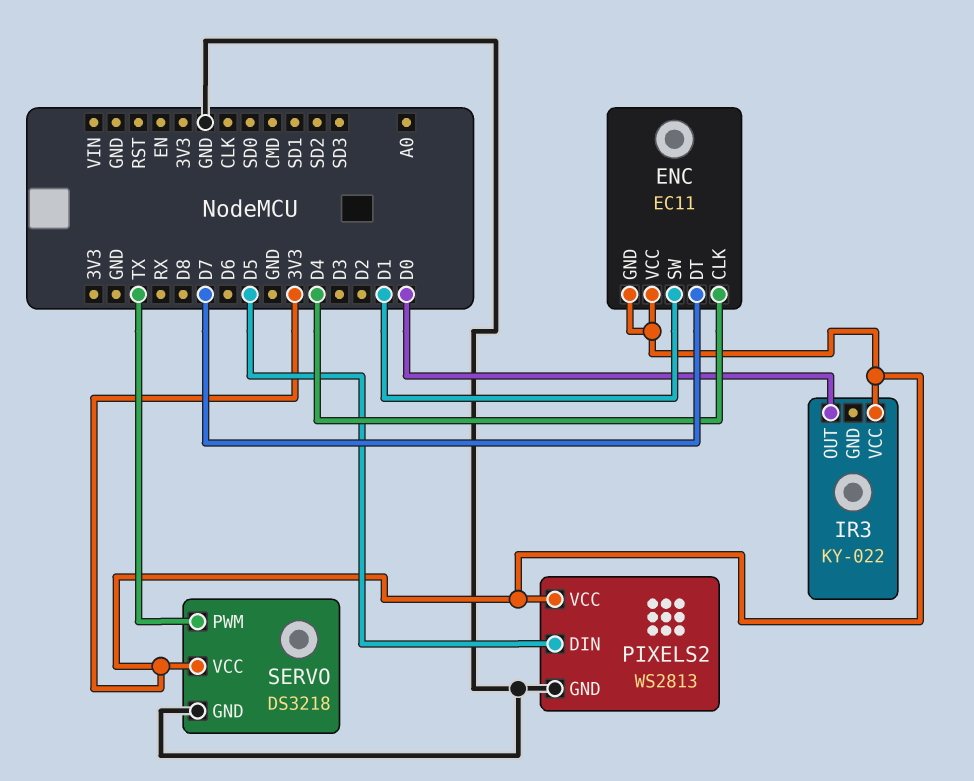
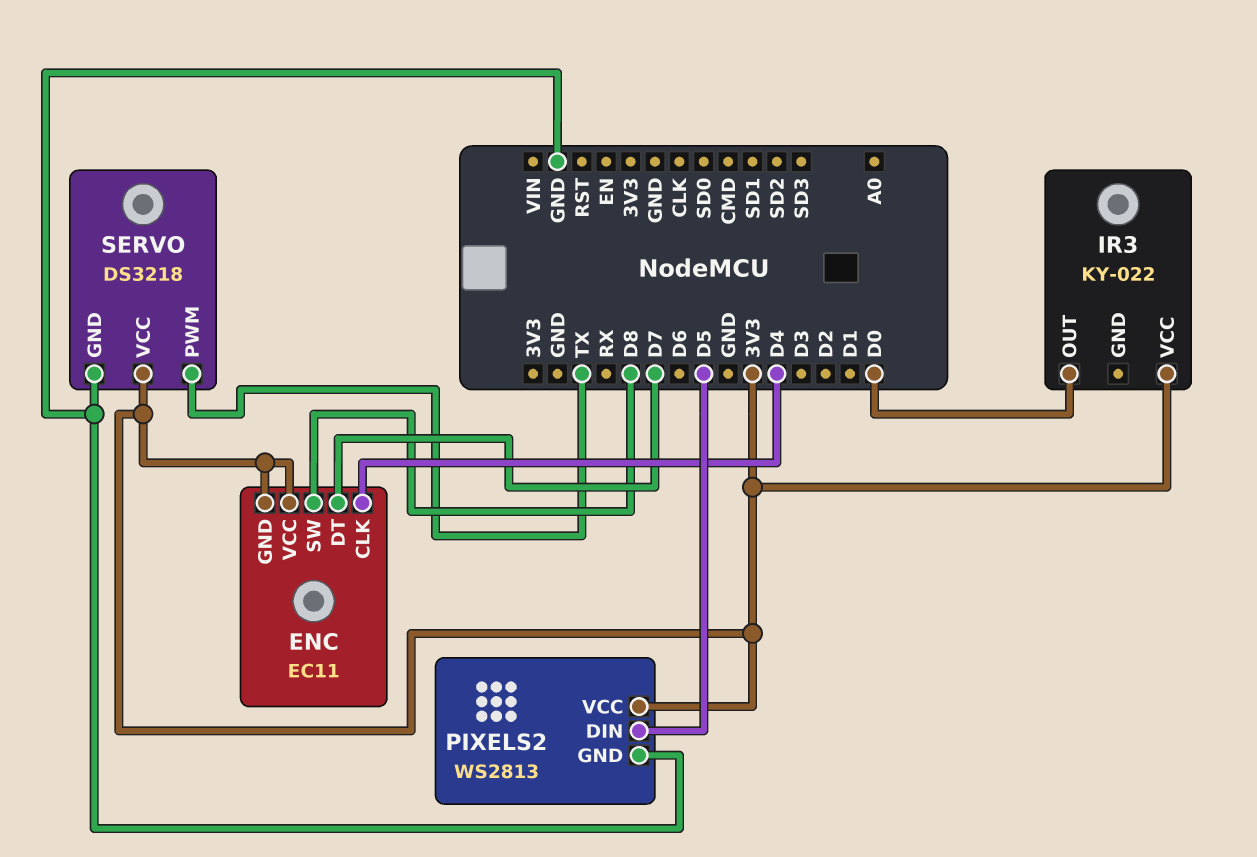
ENC pin SW: D1 -> D8

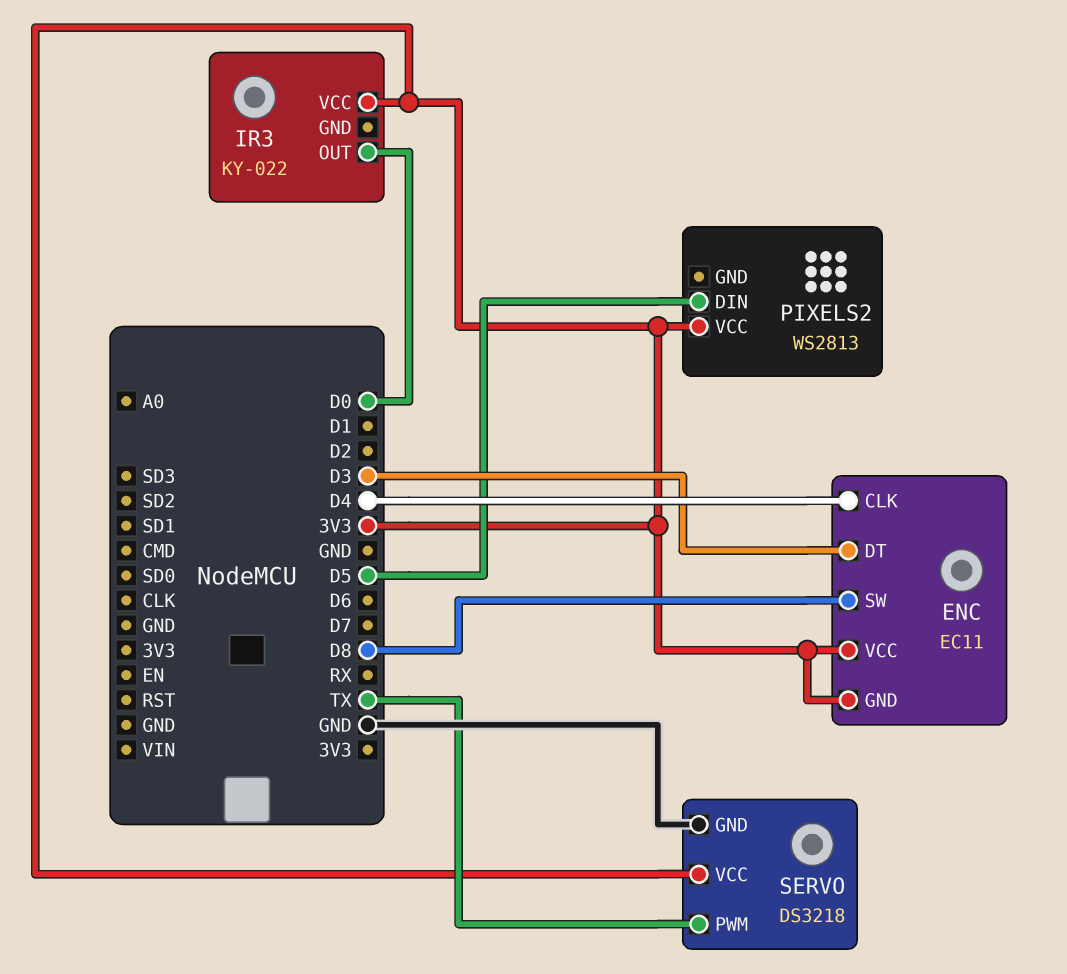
ENC pin DT: D7 -> D3
PIXELS2 pin GND: GND -> none

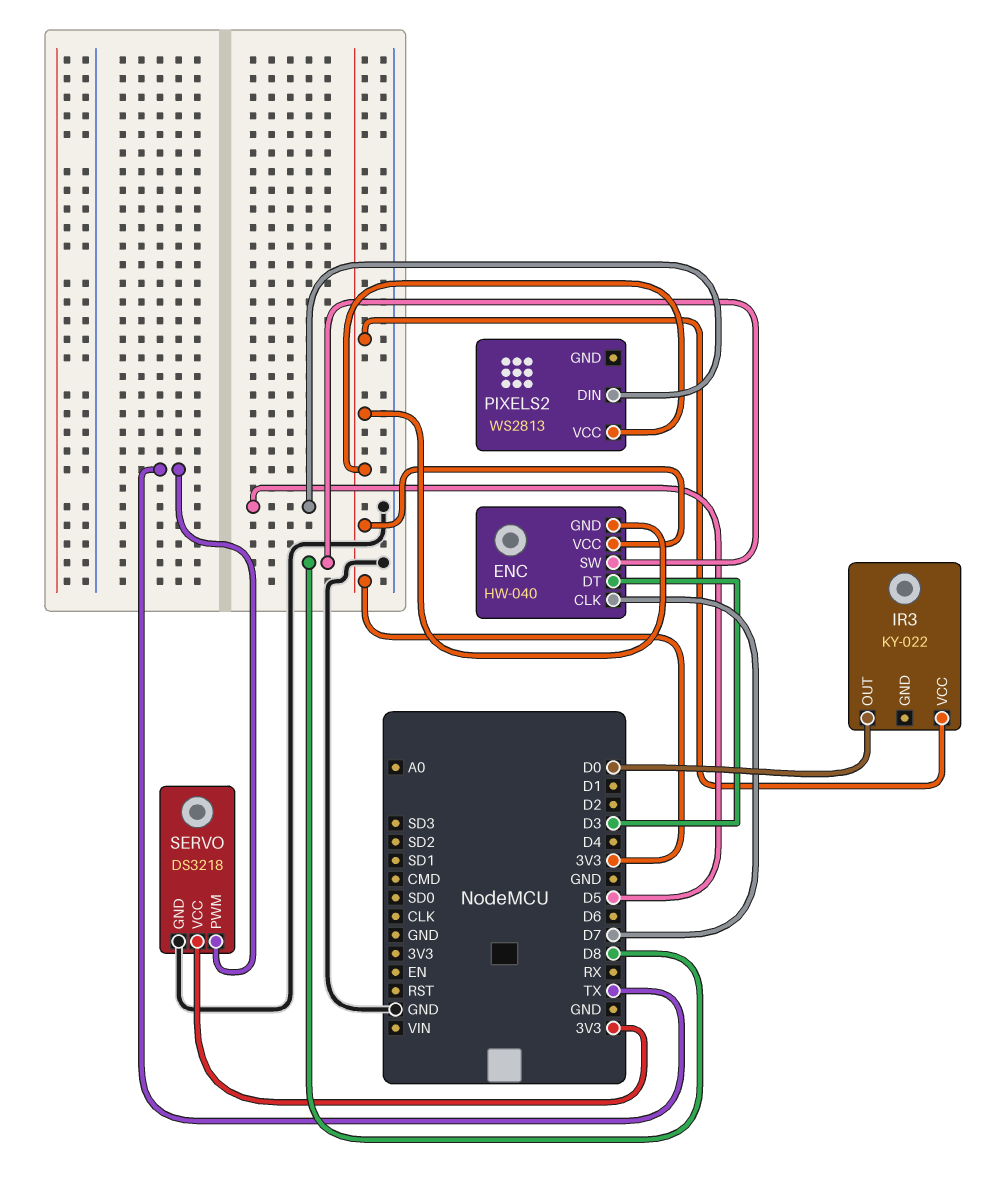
ENC: EC11 -> HW-040
ENC pin CLK: D4 -> D7

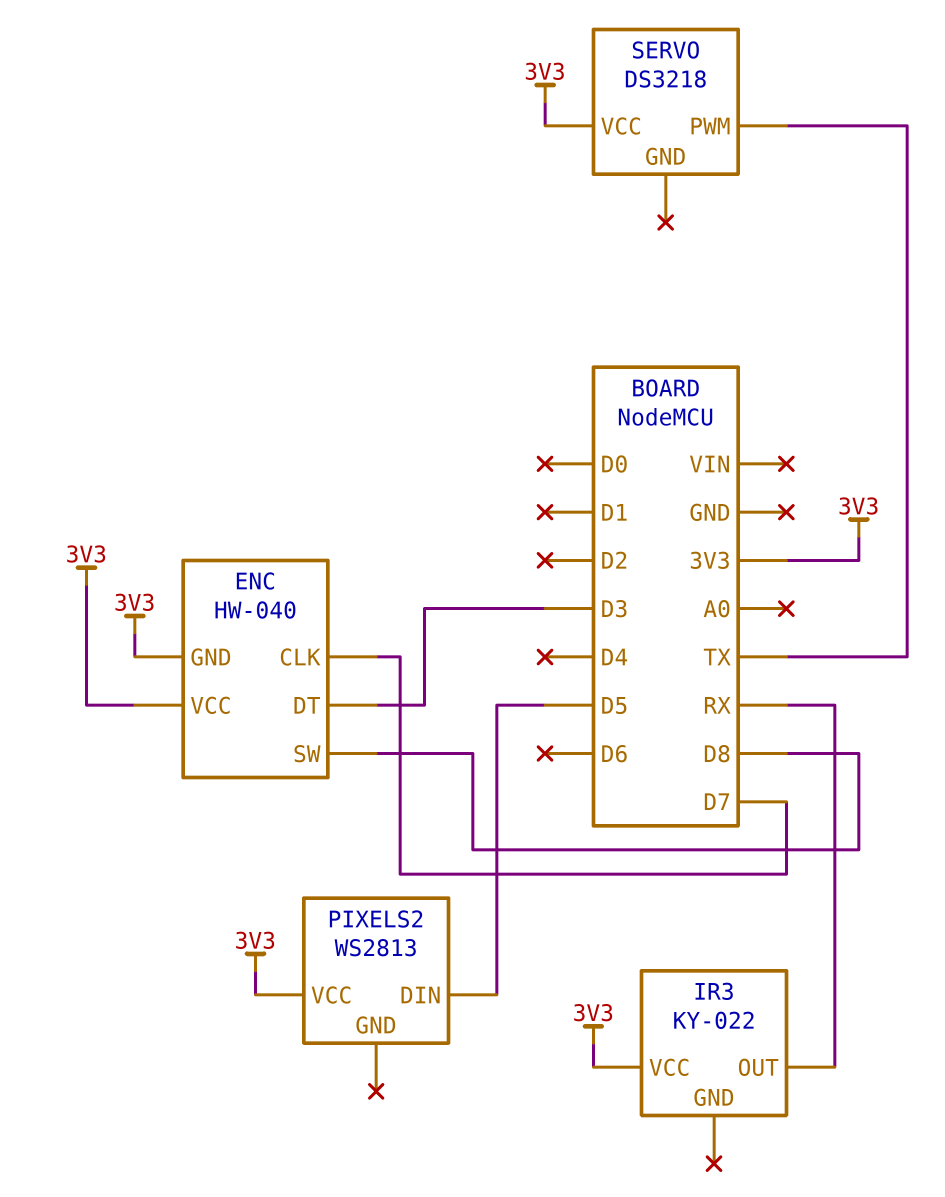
IR3 pin OUT: D0 -> RX
SERVO pin GND: GND -> none

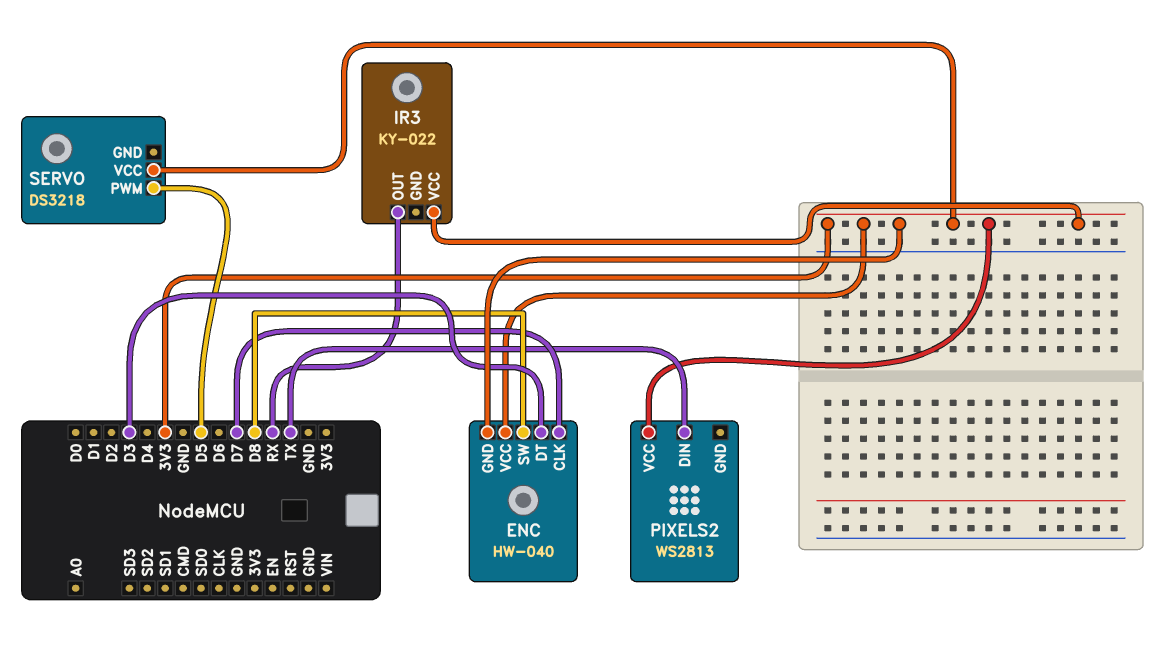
PIXELS2 pin DIN: D5 -> TX
SERVO pin PWM: TX -> D5

